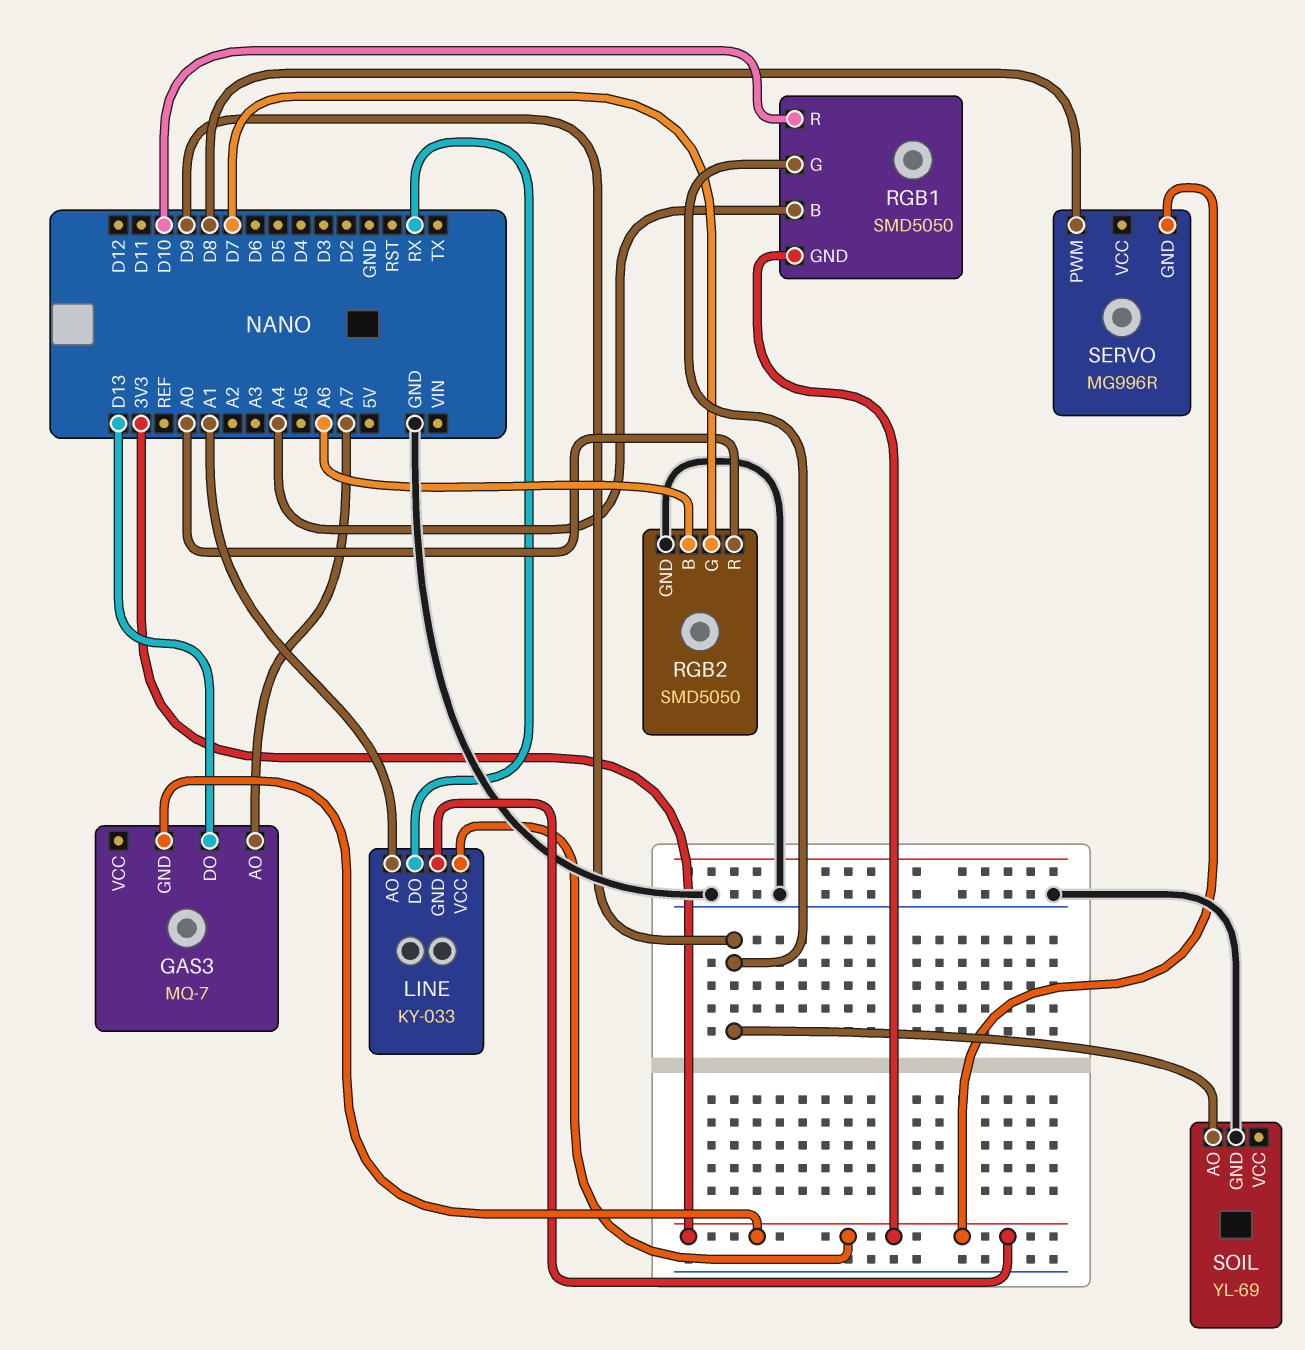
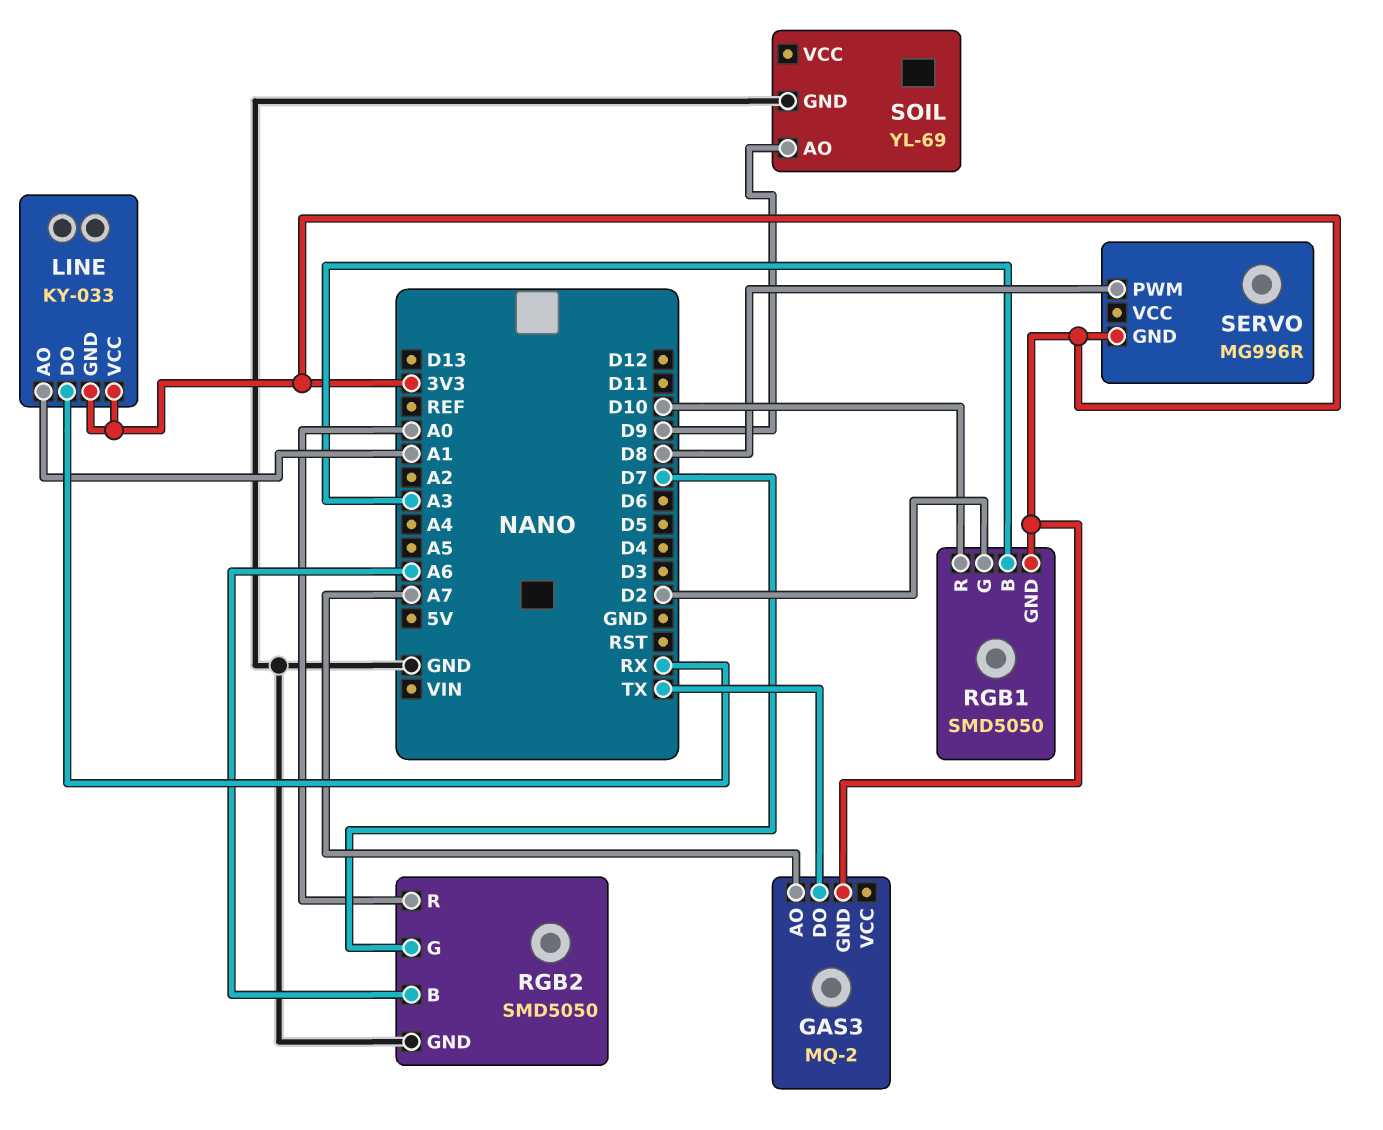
GAS3: MQ-7 -> MQ-2
GAS3 pin DO: D13 -> TX
RGB1 pin B: A4 -> A3
RGB1 pin G: D9 -> D2

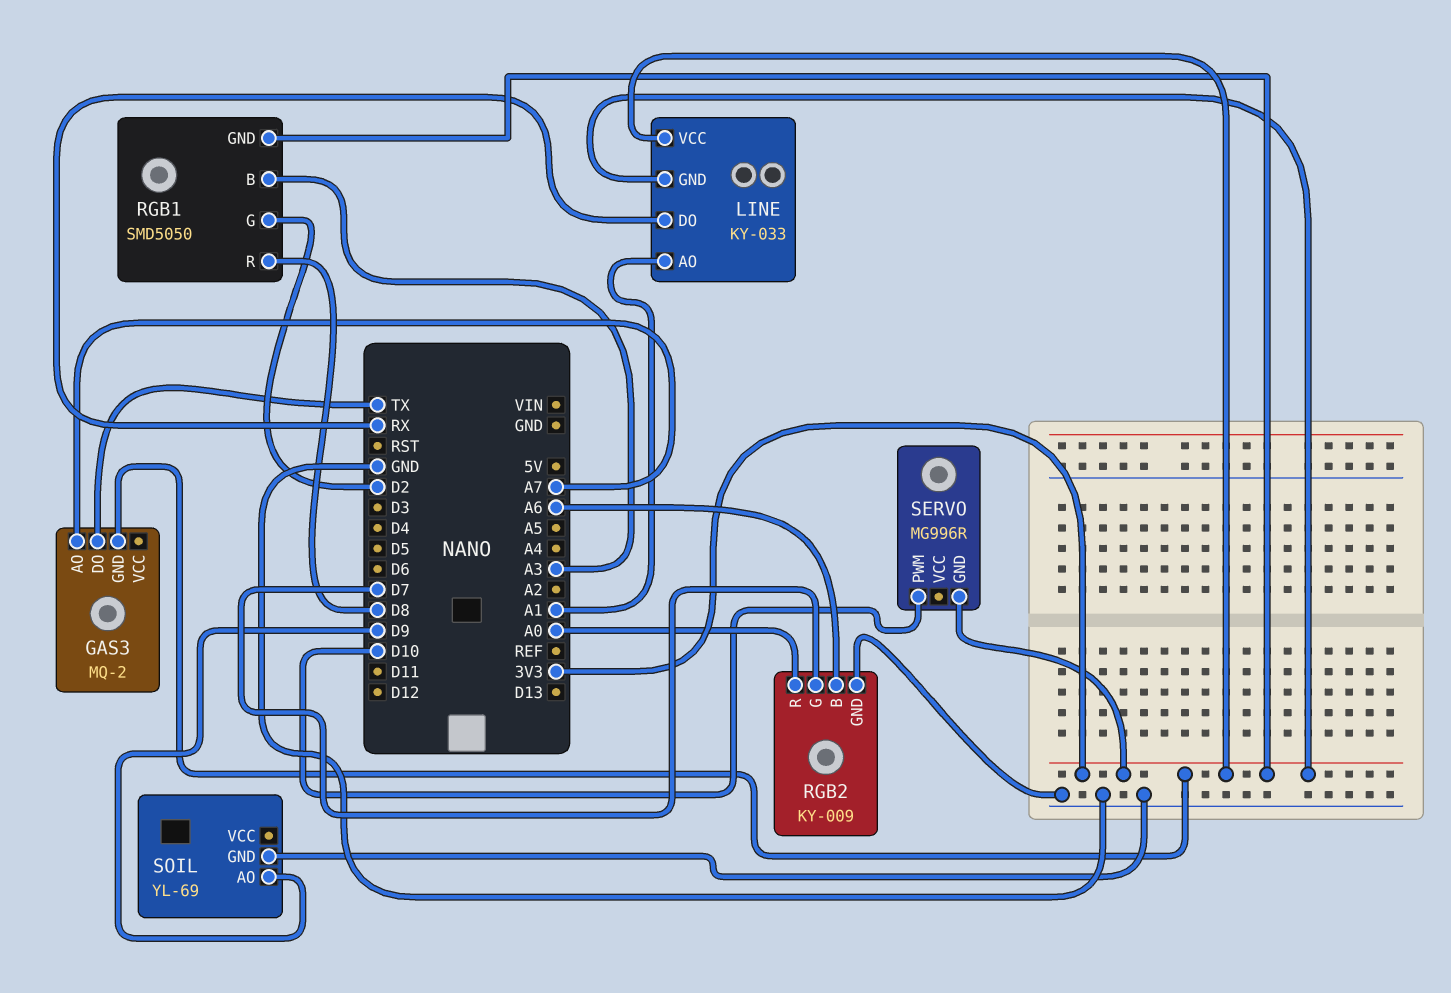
RGB1 pin R: D10 -> D8
RGB2: SMD5050 -> KY-009
SERVO pin PWM: D8 -> D10

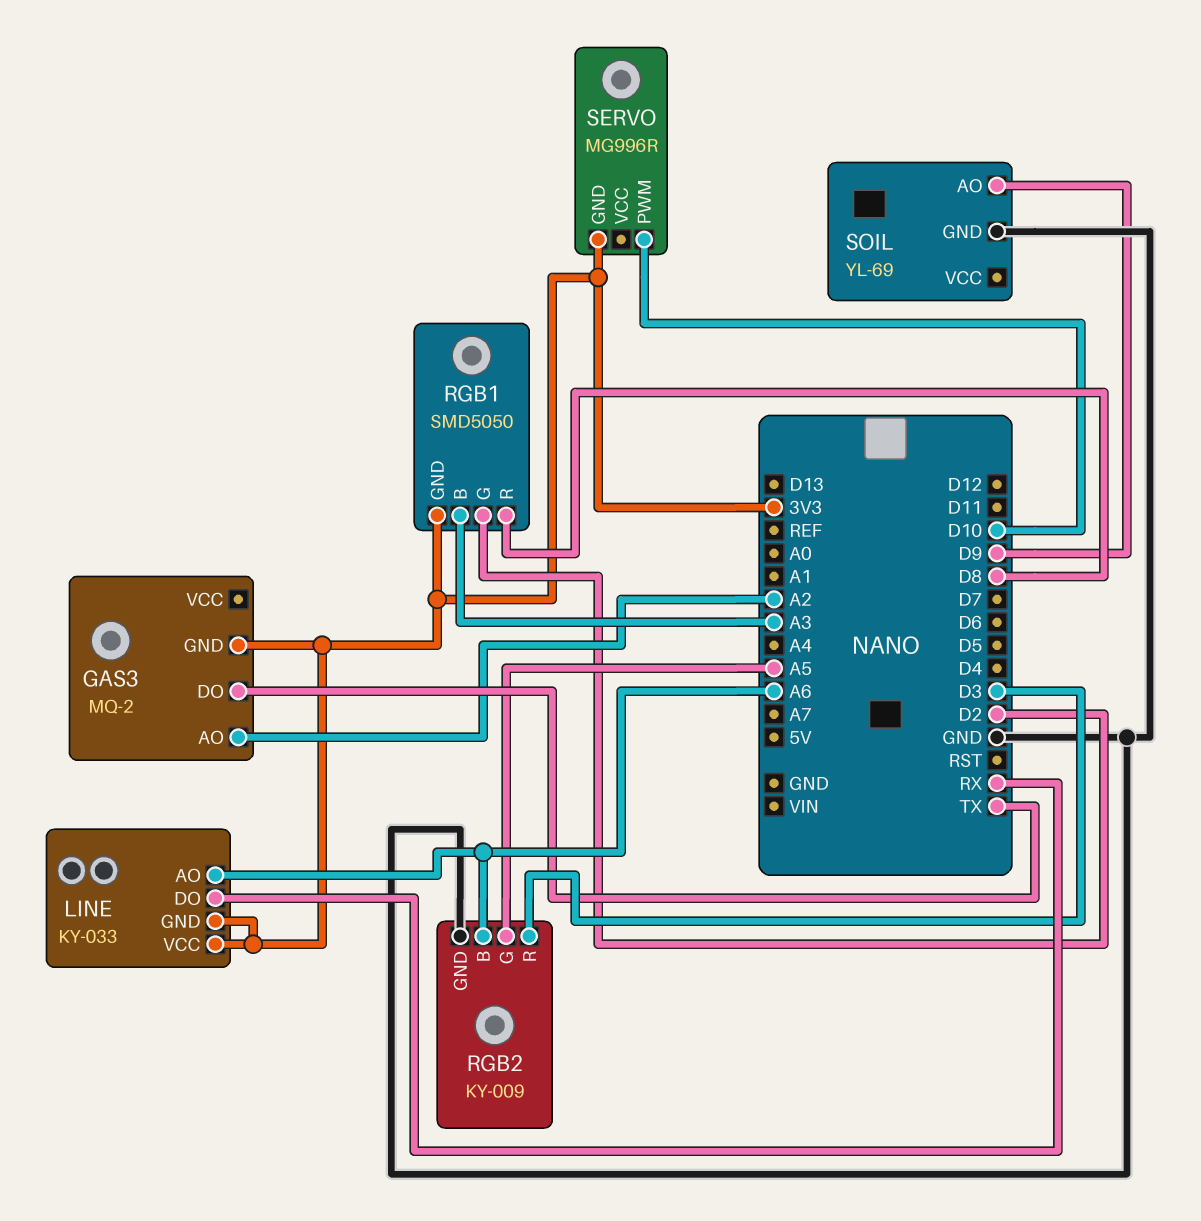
GAS3 pin AO: A7 -> A2
LINE pin AO: A1 -> A6
RGB2 pin G: D7 -> A5
RGB2 pin R: A0 -> D3

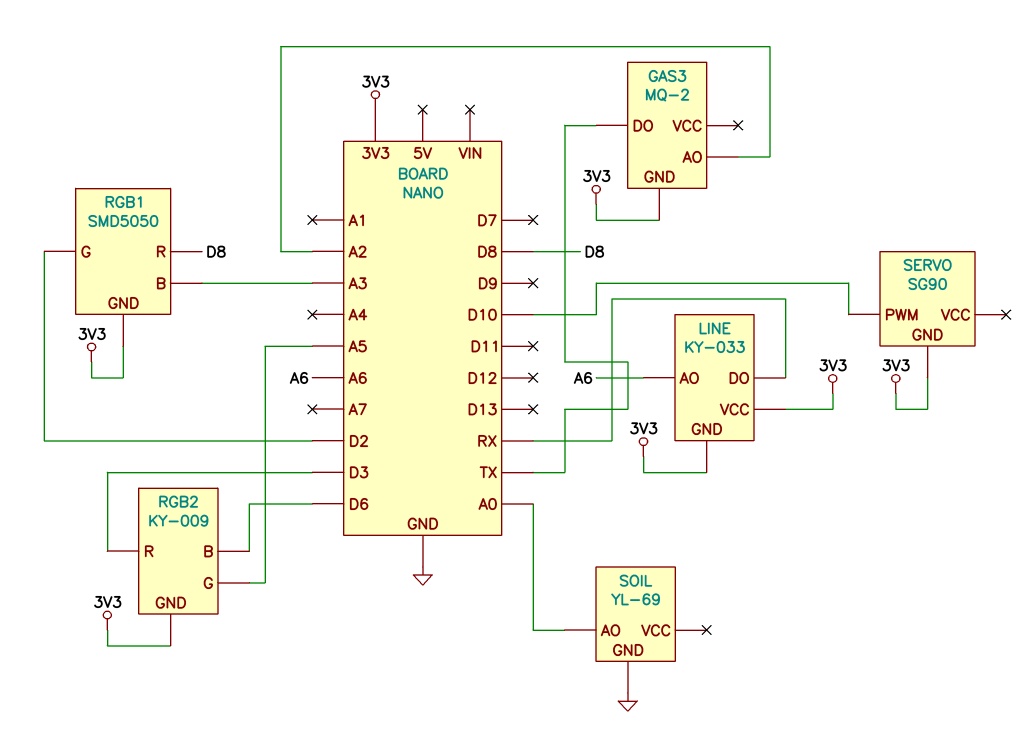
RGB2 pin B: A6 -> D6
RGB2 pin GND: GND -> 3V3
SERVO: MG996R -> SG90
SOIL pin AO: D9 -> A0

